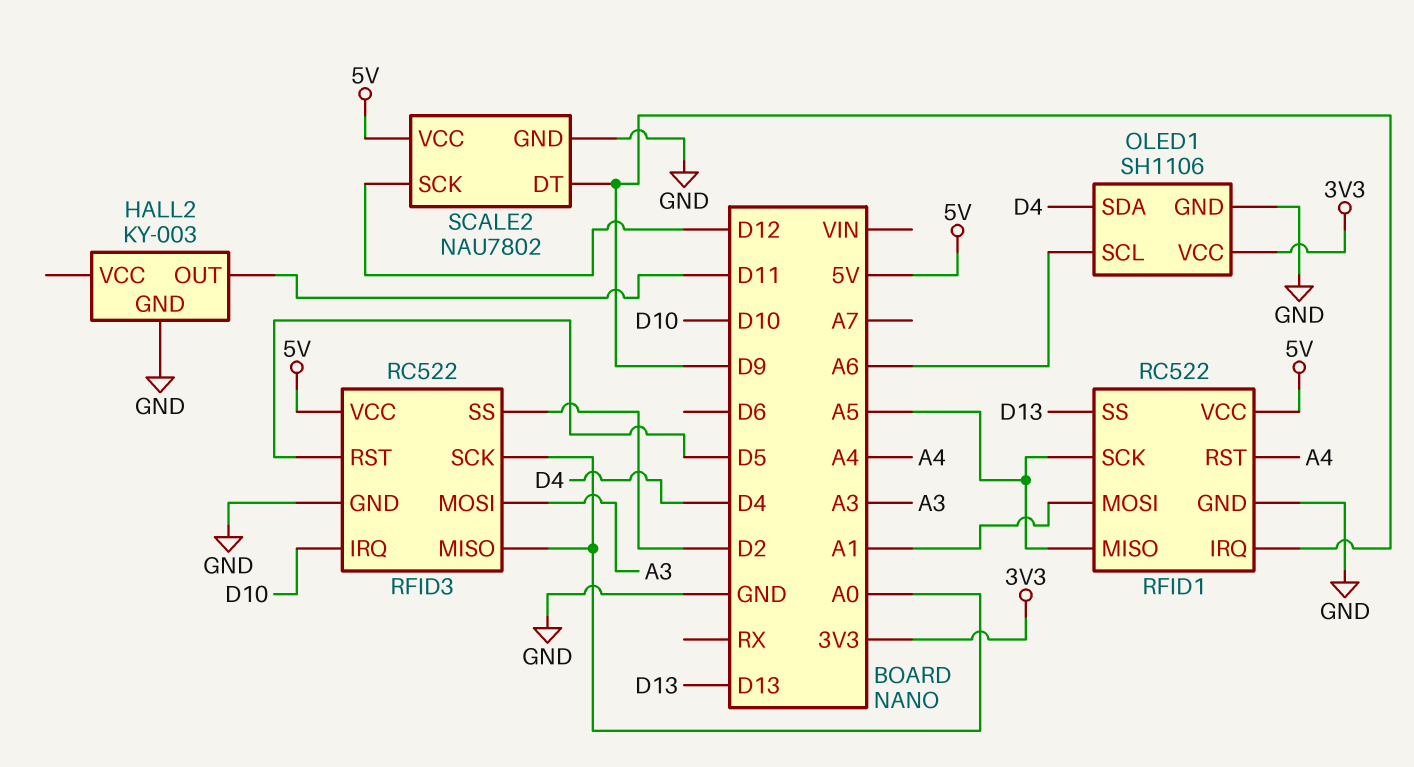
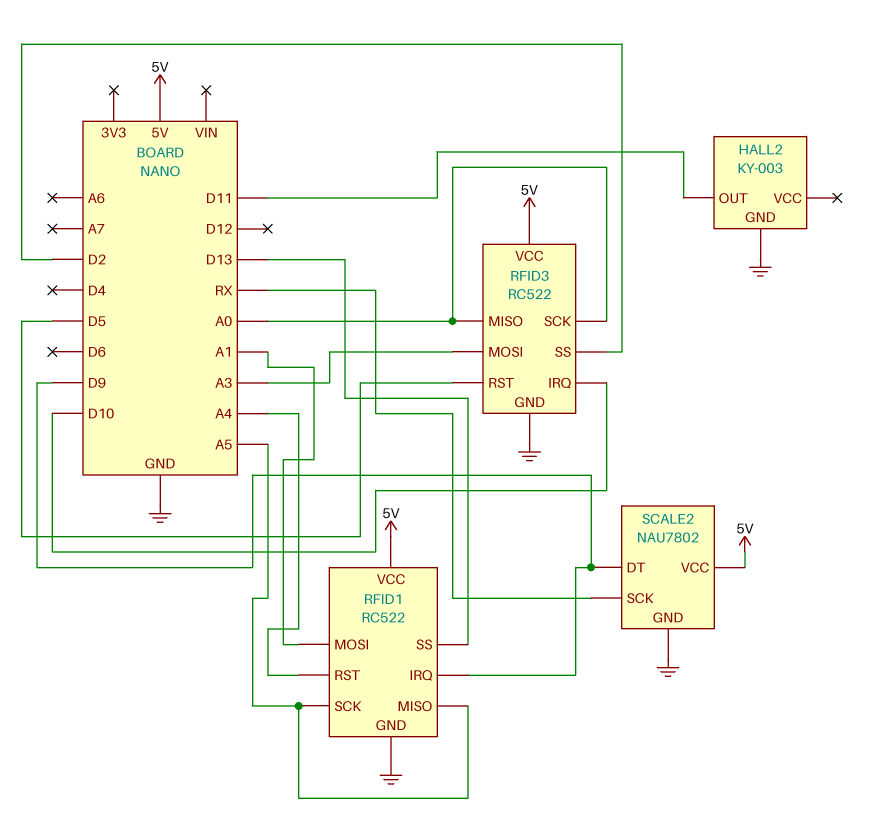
OLED1: SH1106 -> none
OLED1 pin GND: GND -> none
OLED1 pin SCL: A6 -> none
OLED1 pin SDA: D4 -> none
OLED1 pin VCC: 3V3 -> none
SCALE2 pin SCK: D12 -> RX

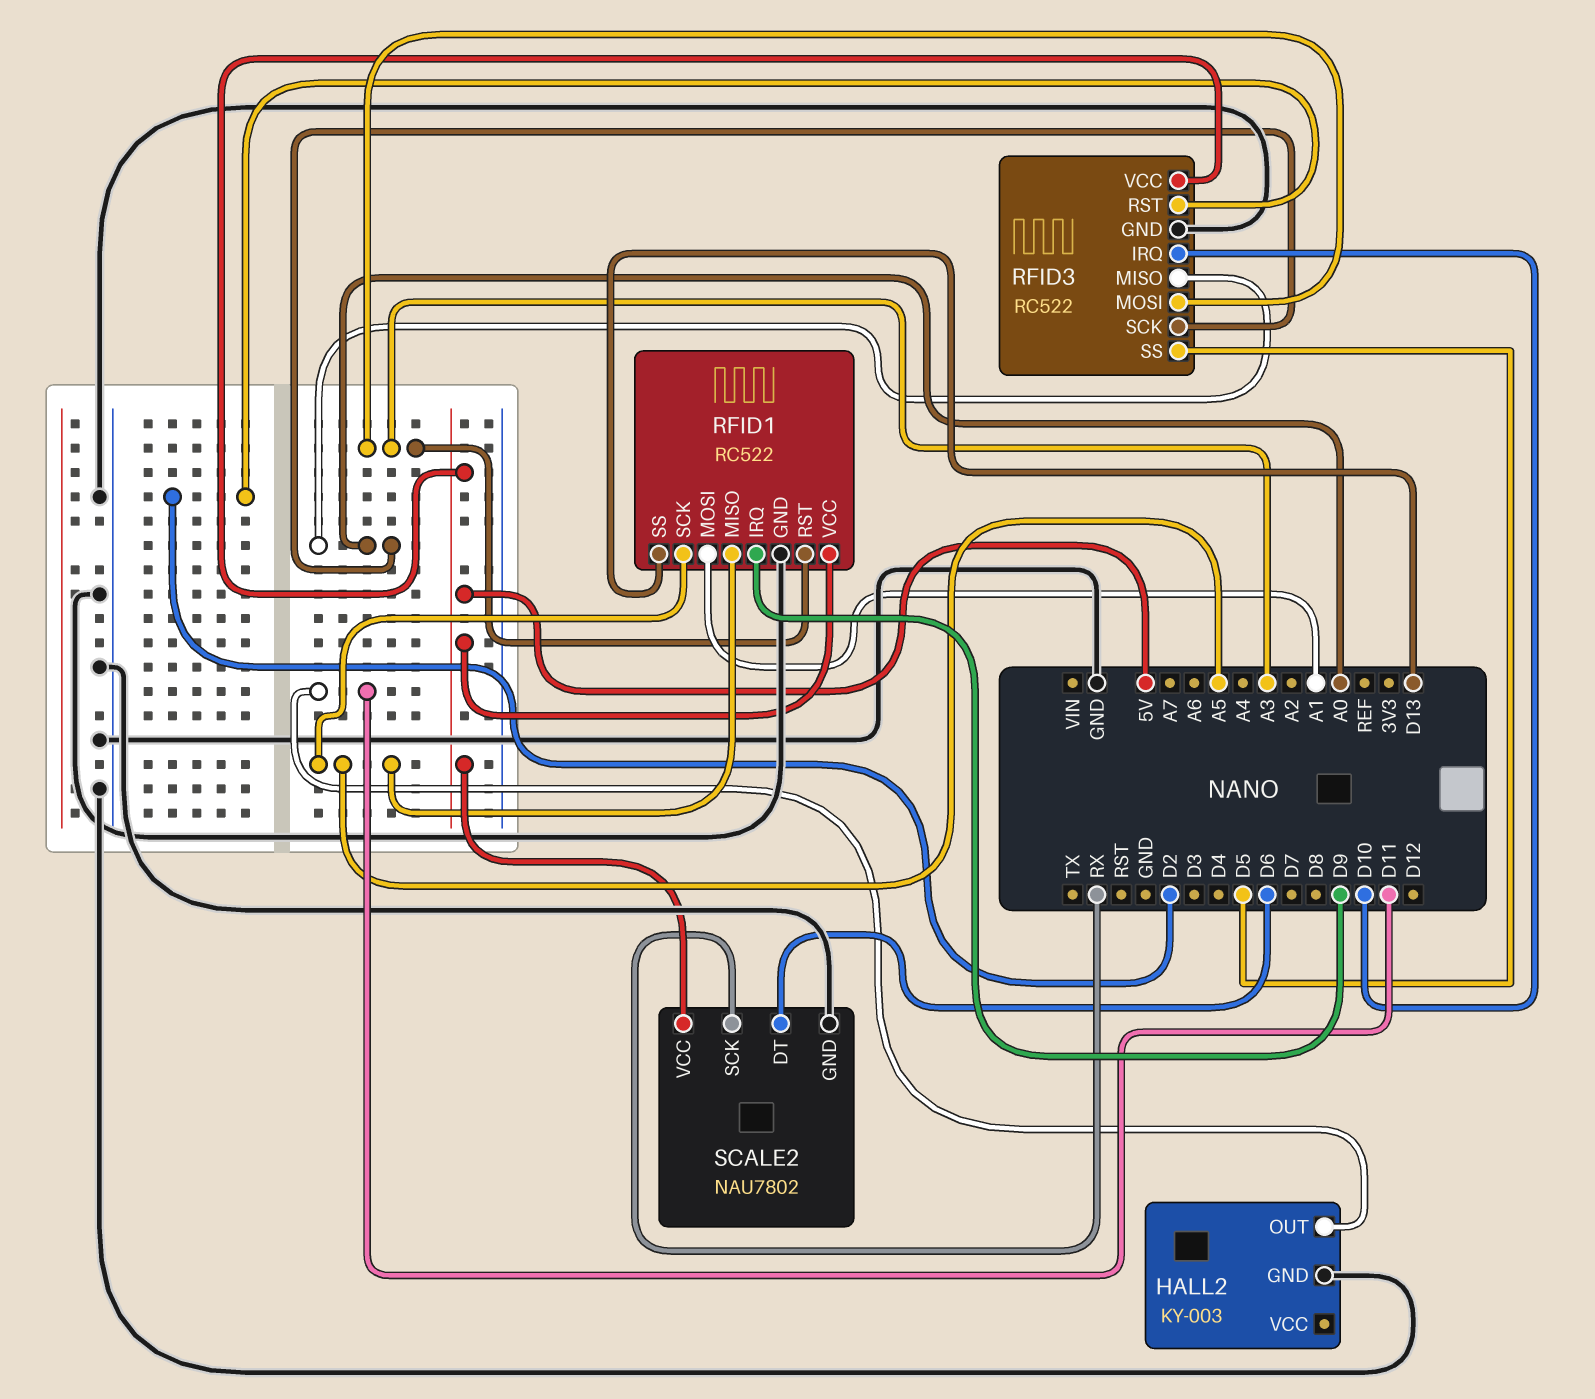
RFID1 pin RST: A4 -> A3
RFID3 pin RST: D5 -> D2
RFID3 pin SS: D2 -> D5
SCALE2 pin DT: D9 -> D6

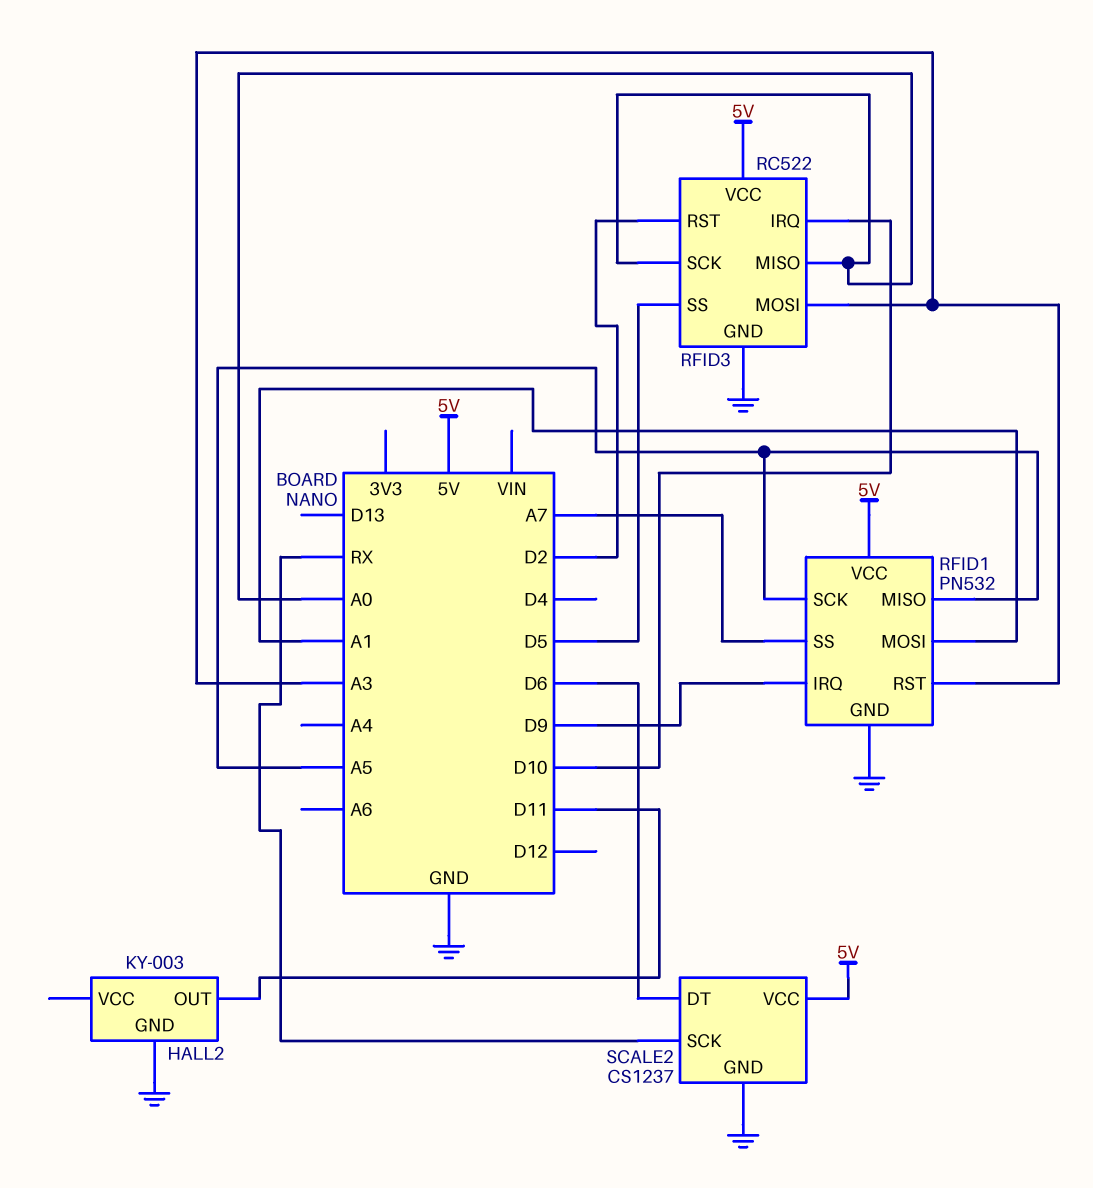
RFID1: RC522 -> PN532
RFID1 pin SS: D13 -> A7
SCALE2: NAU7802 -> CS1237

